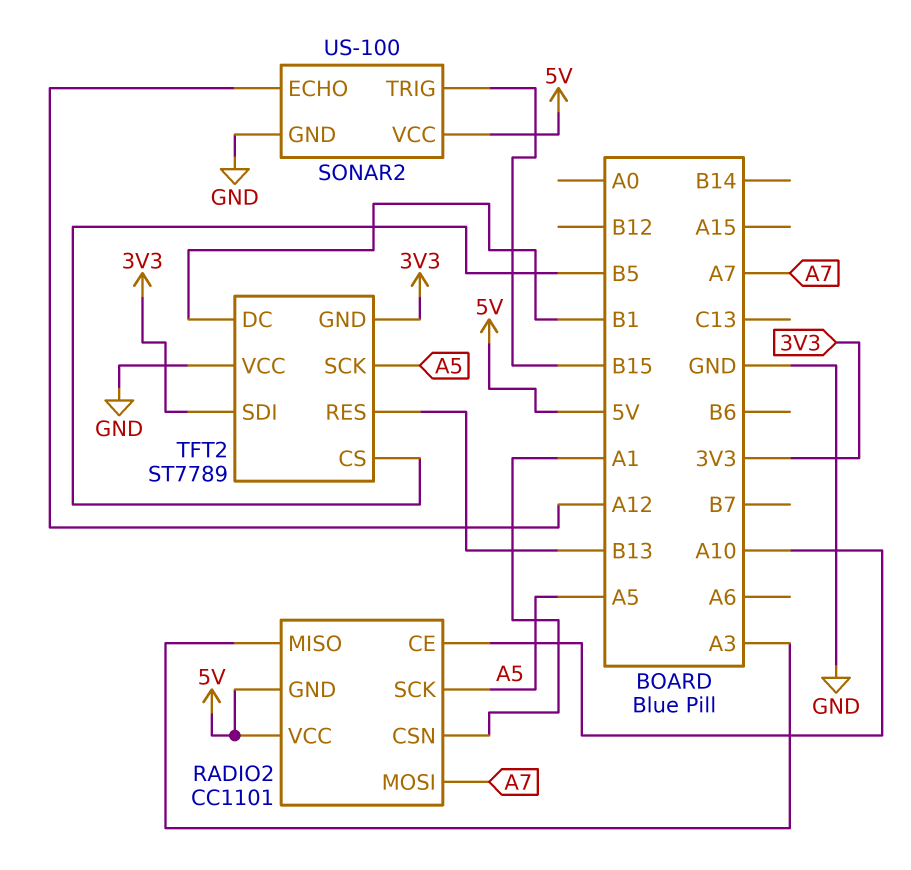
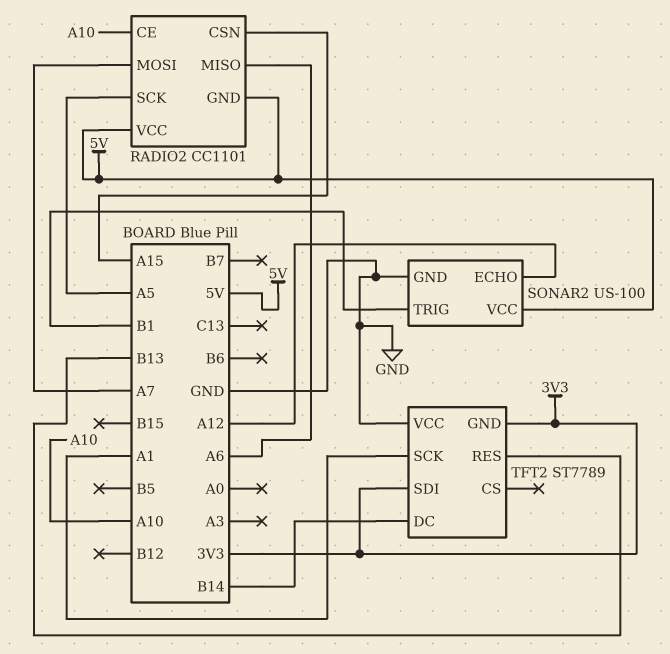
RADIO2 pin CSN: A1 -> A15
RADIO2 pin MISO: A3 -> A6
SONAR2 pin TRIG: B15 -> B1
TFT2 pin CS: B5 -> none
TFT2 pin DC: B1 -> B14
TFT2 pin SCK: A5 -> A1

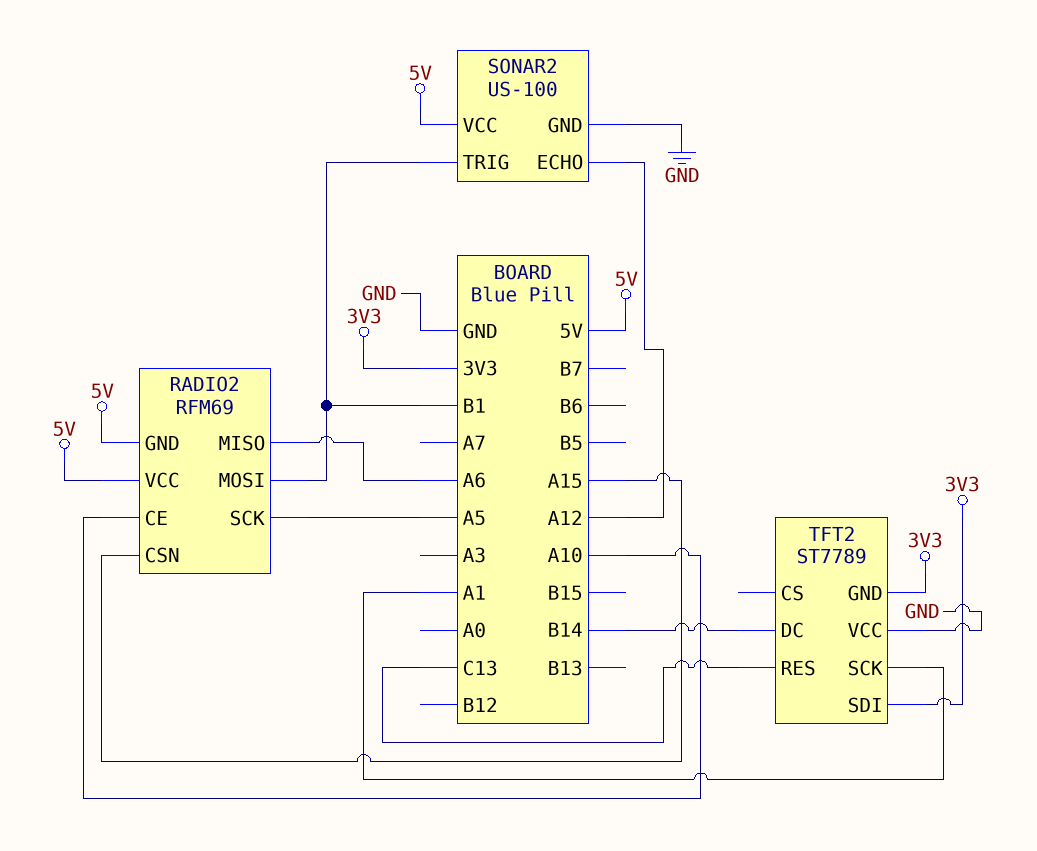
RADIO2: CC1101 -> RFM69
RADIO2 pin MOSI: A7 -> B1
TFT2 pin RES: B13 -> C13

